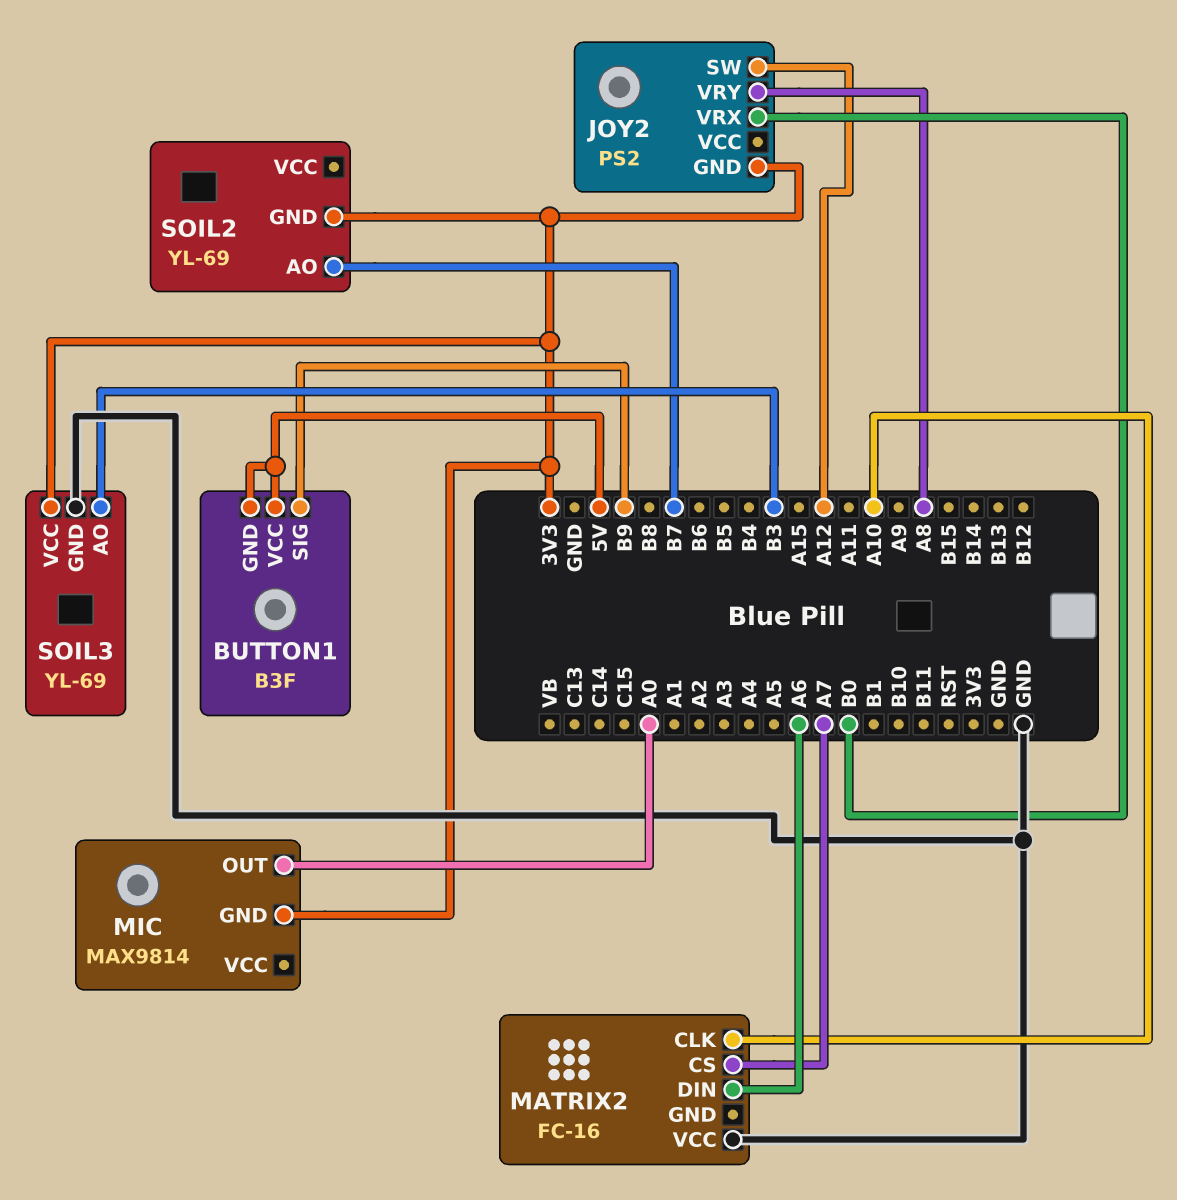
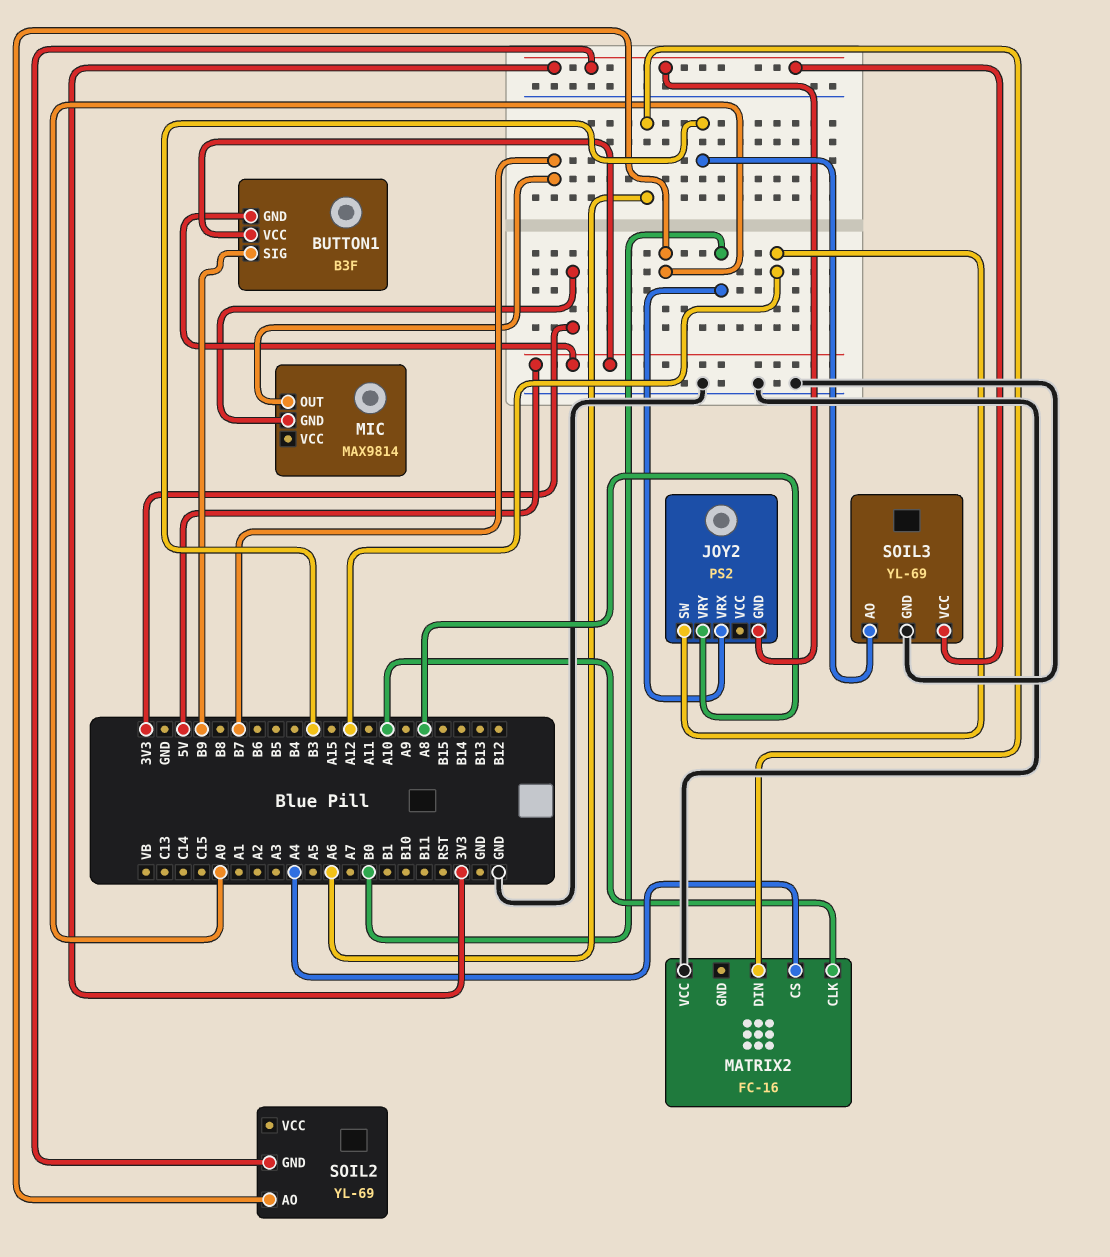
MATRIX2 pin CS: A7 -> A4
MIC pin OUT: A0 -> B7
SOIL2 pin AO: B7 -> A0

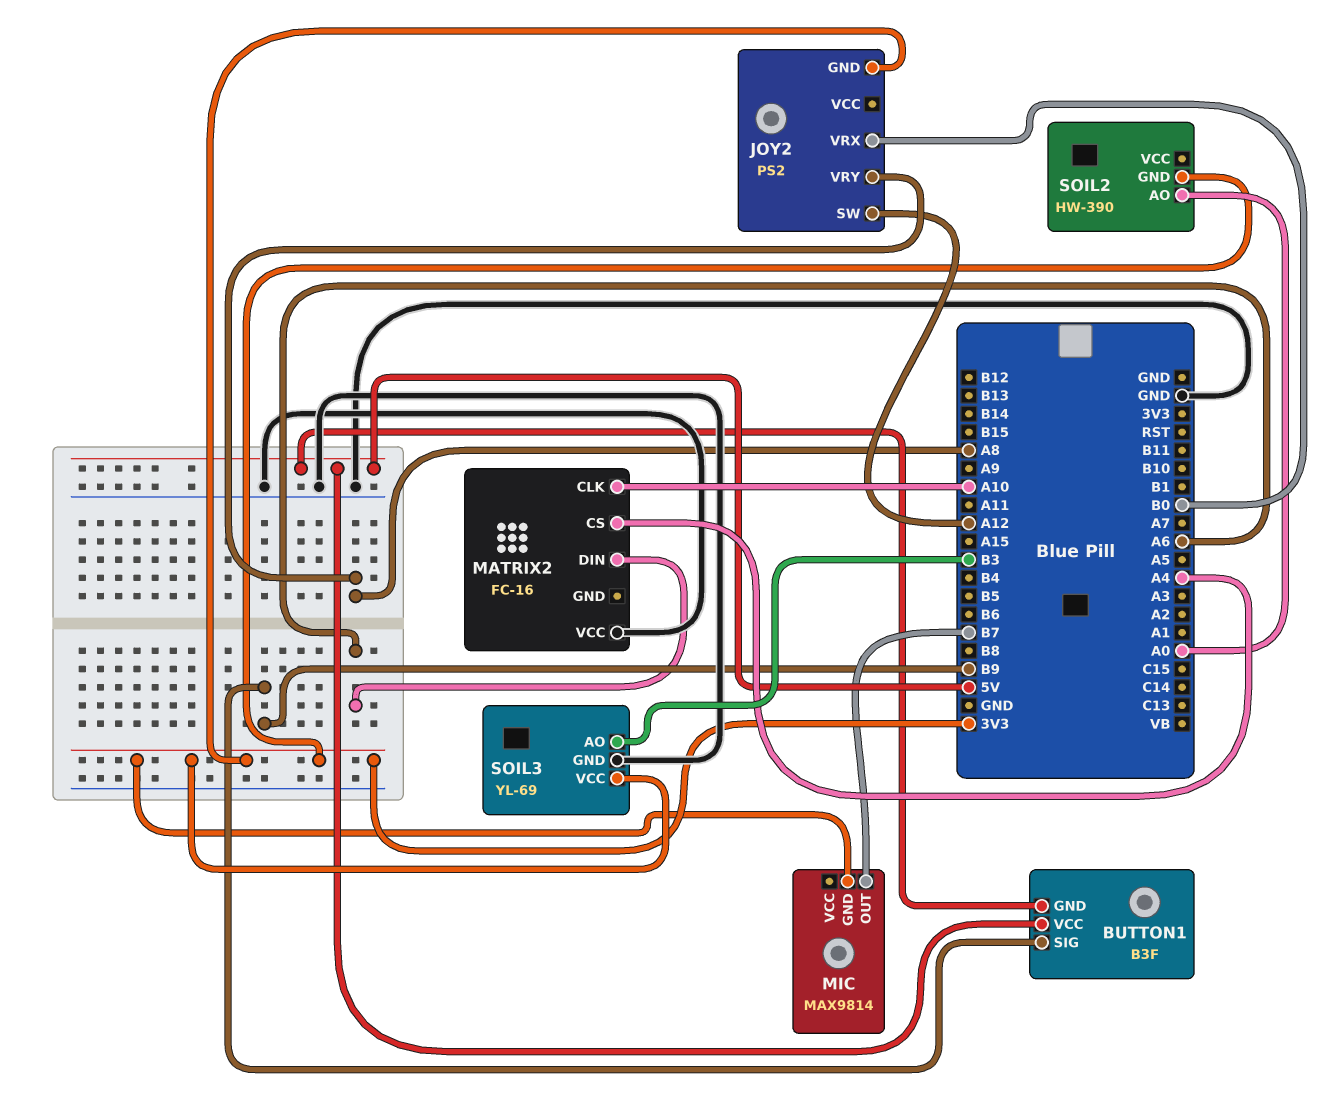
SOIL2: YL-69 -> HW-390

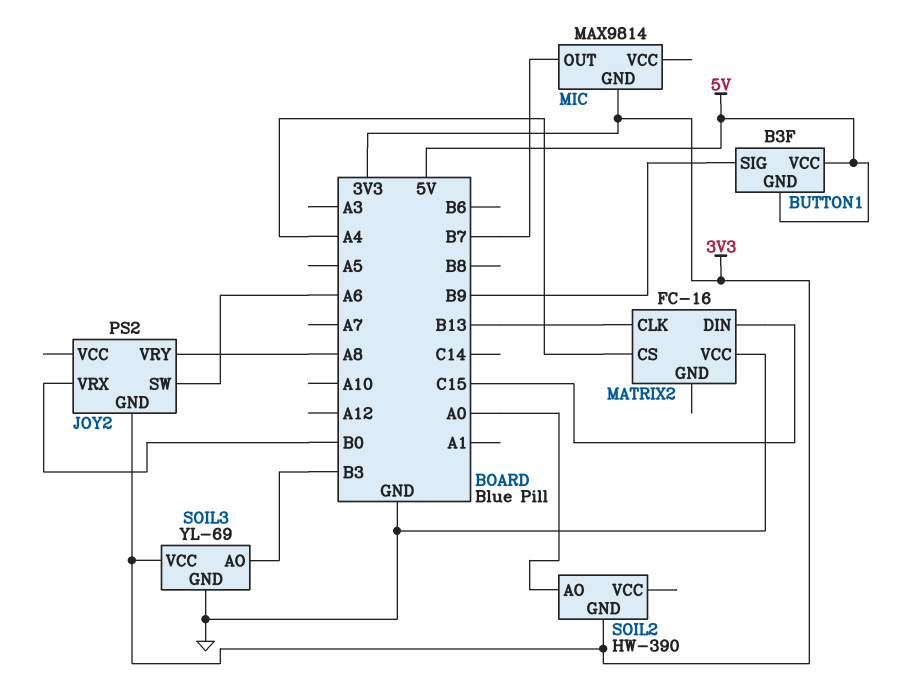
JOY2 pin SW: A12 -> A6
MATRIX2 pin CLK: A10 -> B13
MATRIX2 pin DIN: A6 -> C15

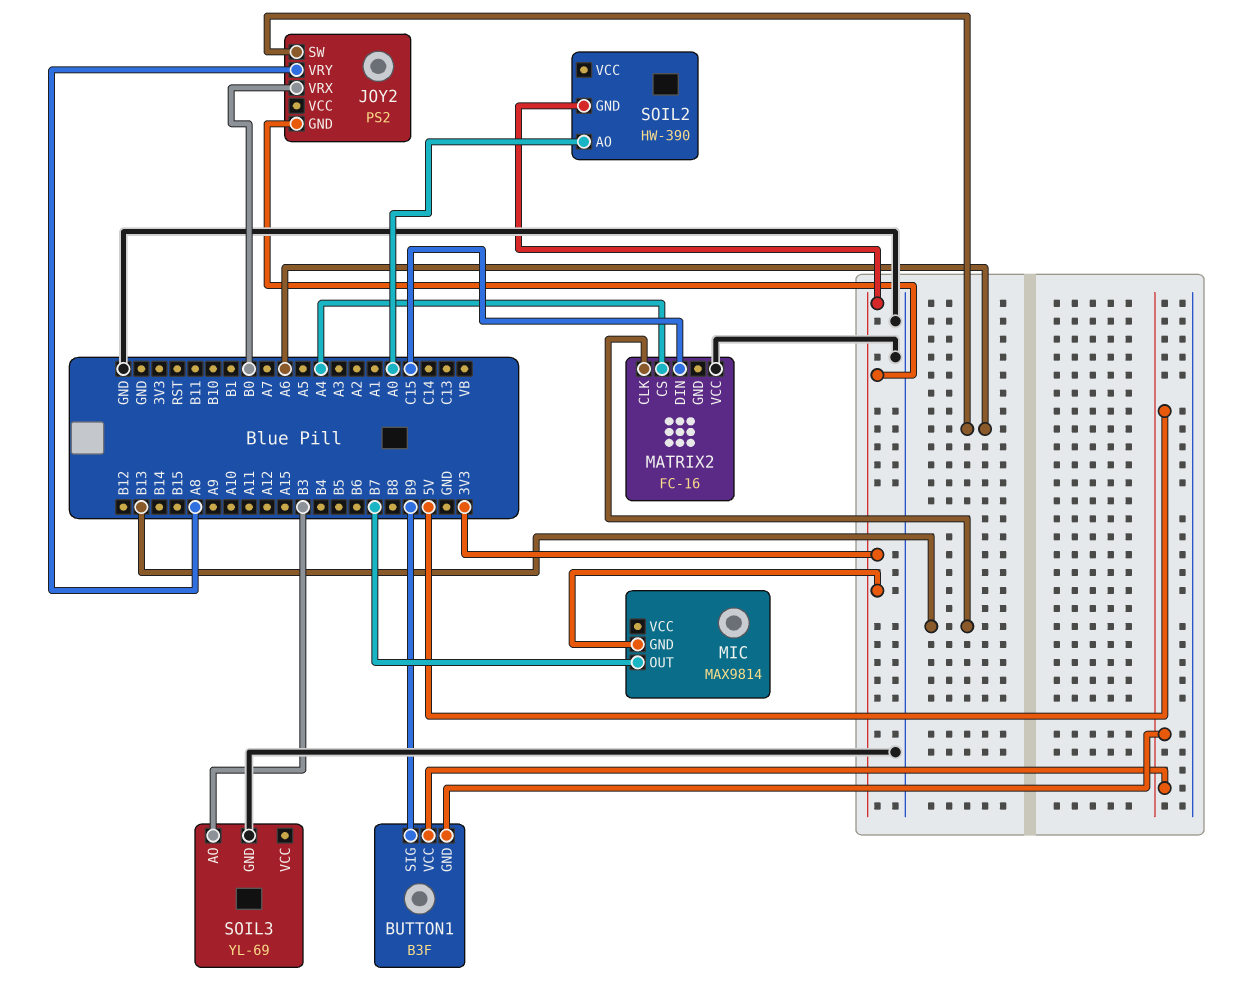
SOIL3 pin VCC: 3V3 -> none

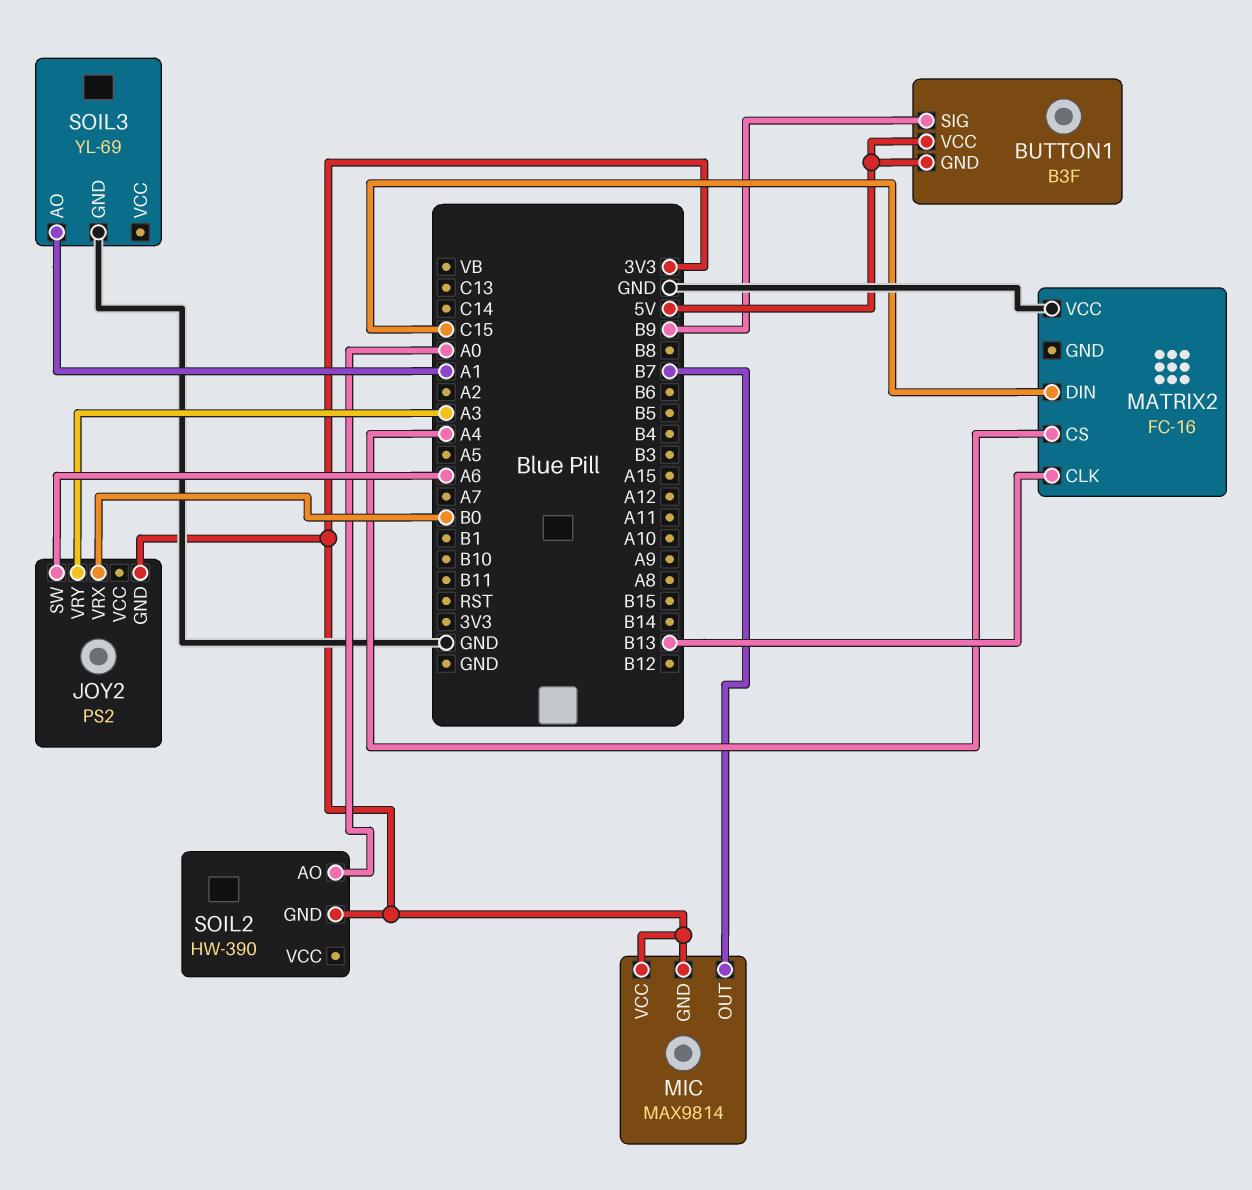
JOY2 pin VRY: A8 -> A3
MIC pin VCC: none -> 3V3
SOIL3 pin AO: B3 -> A1

